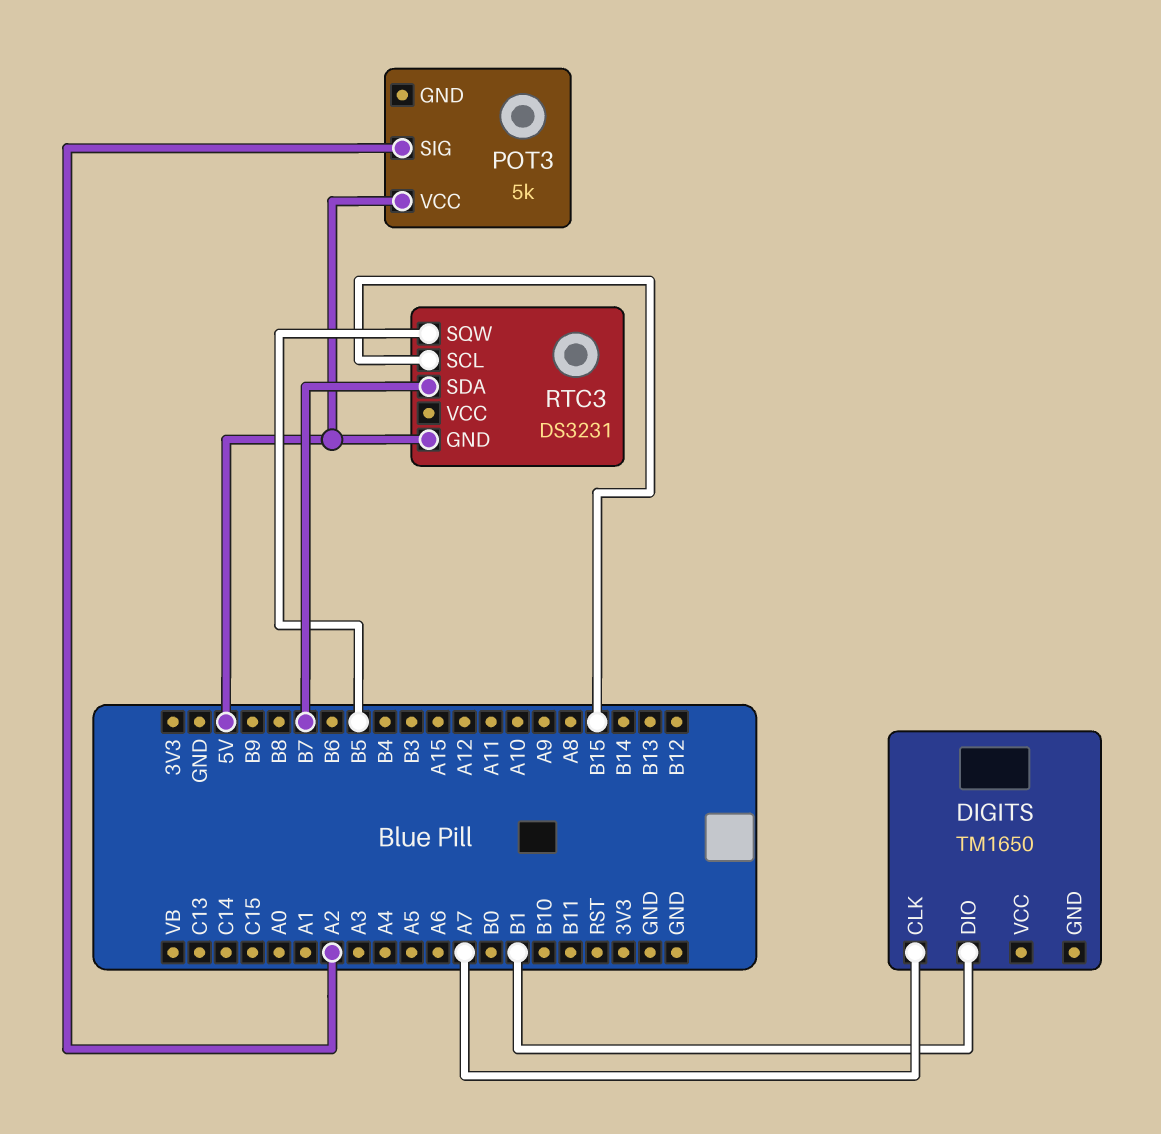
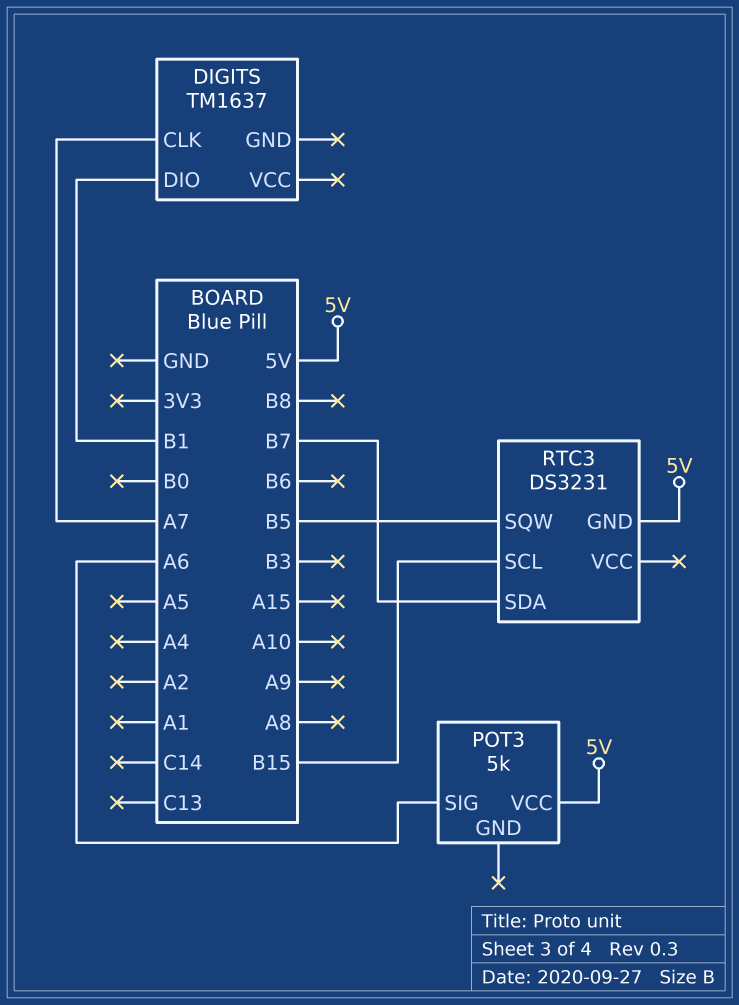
DIGITS: TM1650 -> TM1637
POT3 pin SIG: A2 -> A6

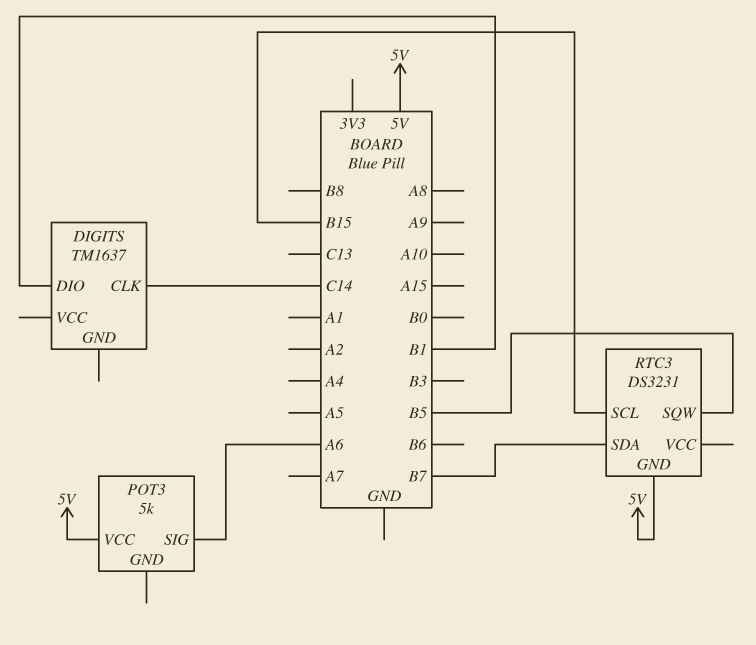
DIGITS pin CLK: A7 -> C14

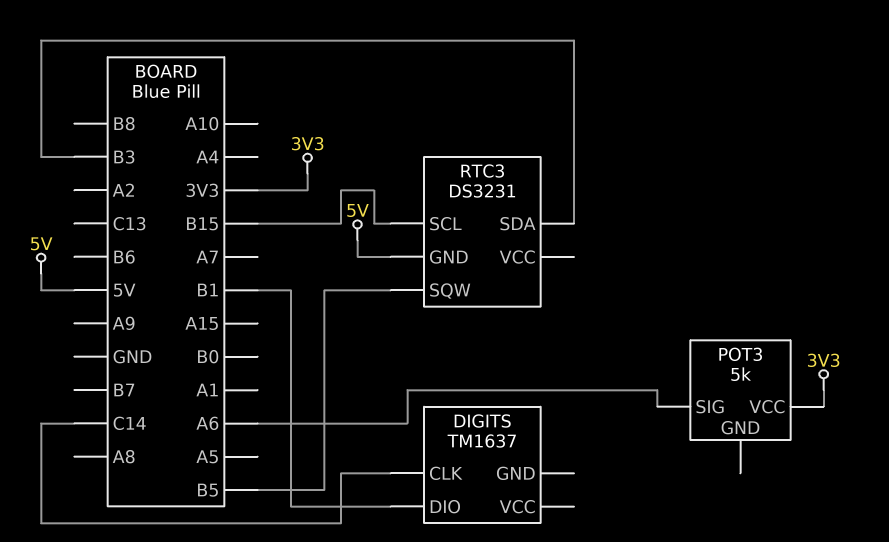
POT3 pin VCC: 5V -> 3V3
RTC3 pin SDA: B7 -> B3

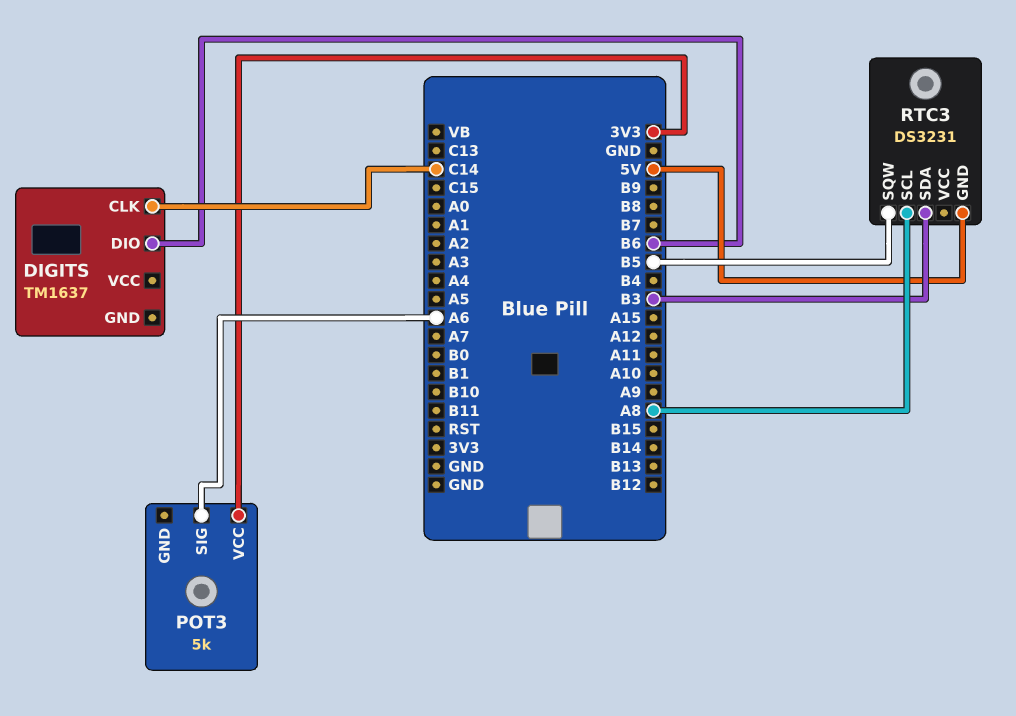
DIGITS pin DIO: B1 -> B6
RTC3 pin SCL: B15 -> A8

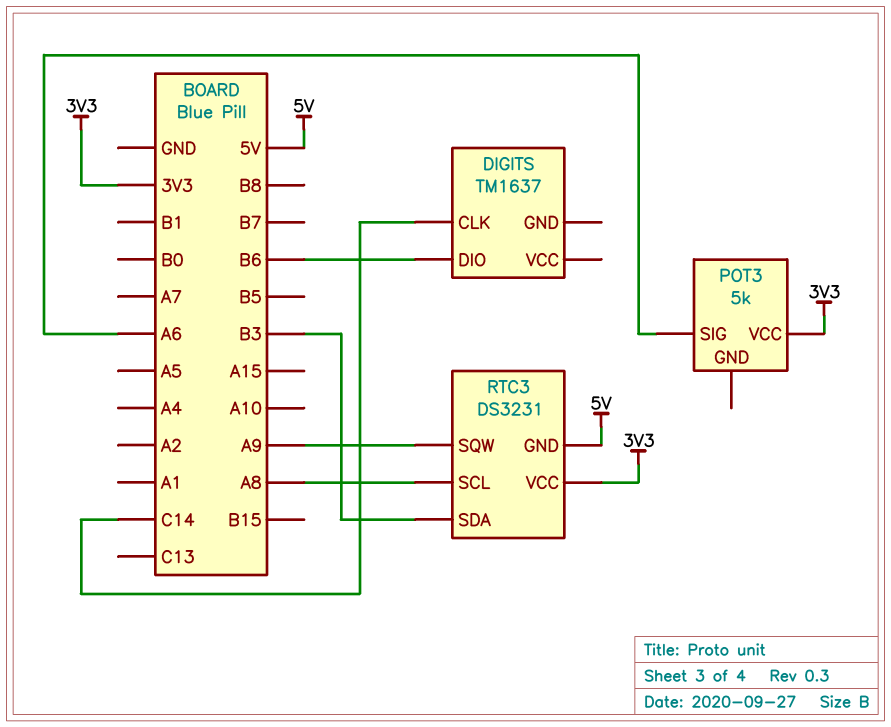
RTC3 pin SQW: B5 -> A9
RTC3 pin VCC: none -> 3V3

